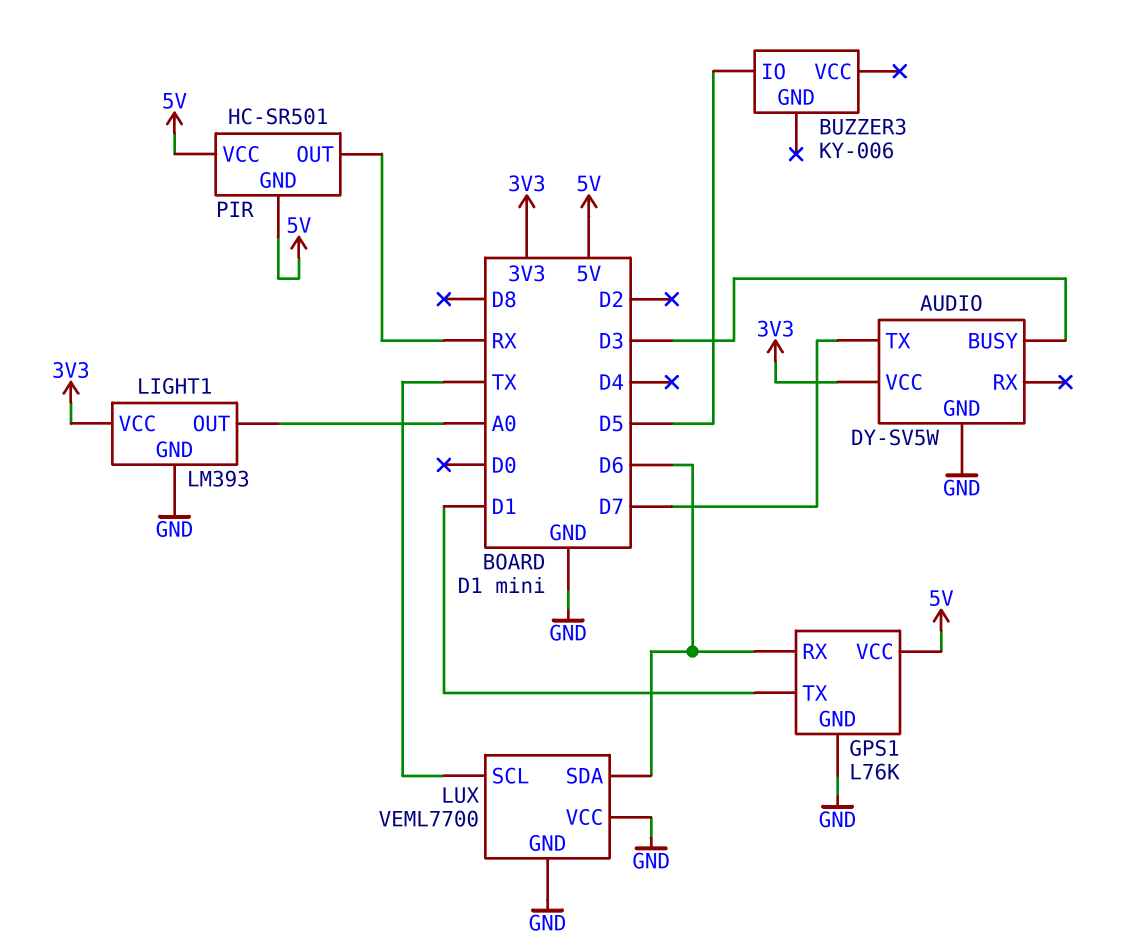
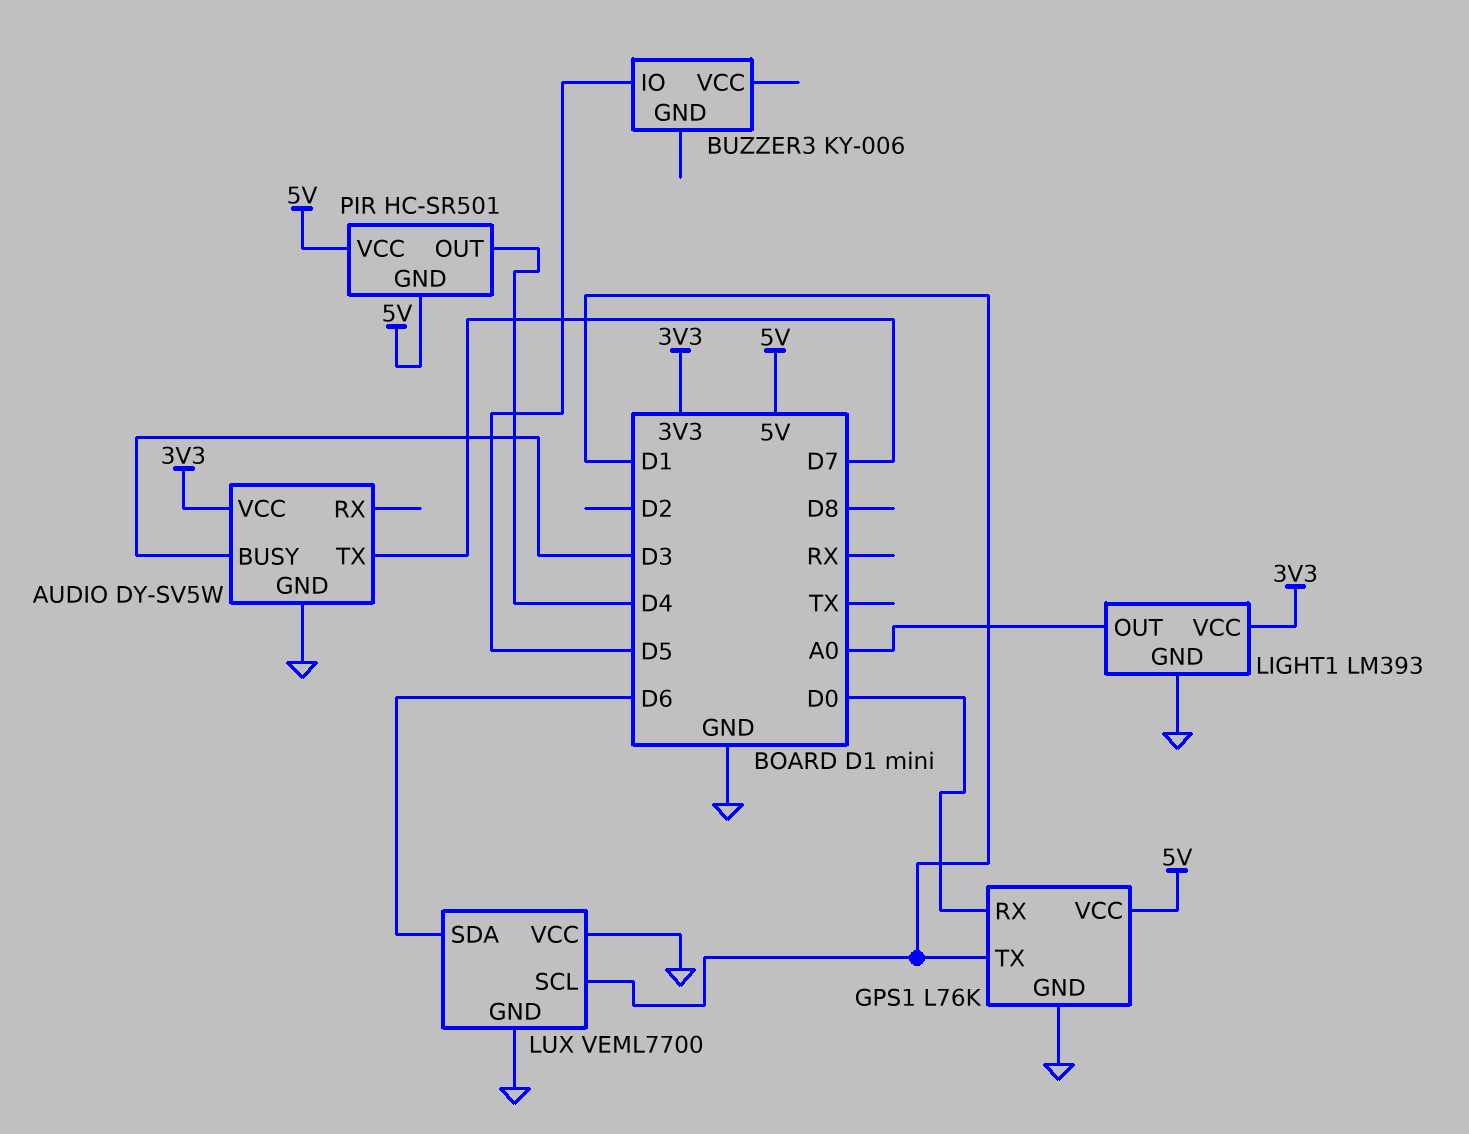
GPS1 pin RX: D6 -> D0
LUX pin SCL: TX -> D1
PIR pin OUT: RX -> D4

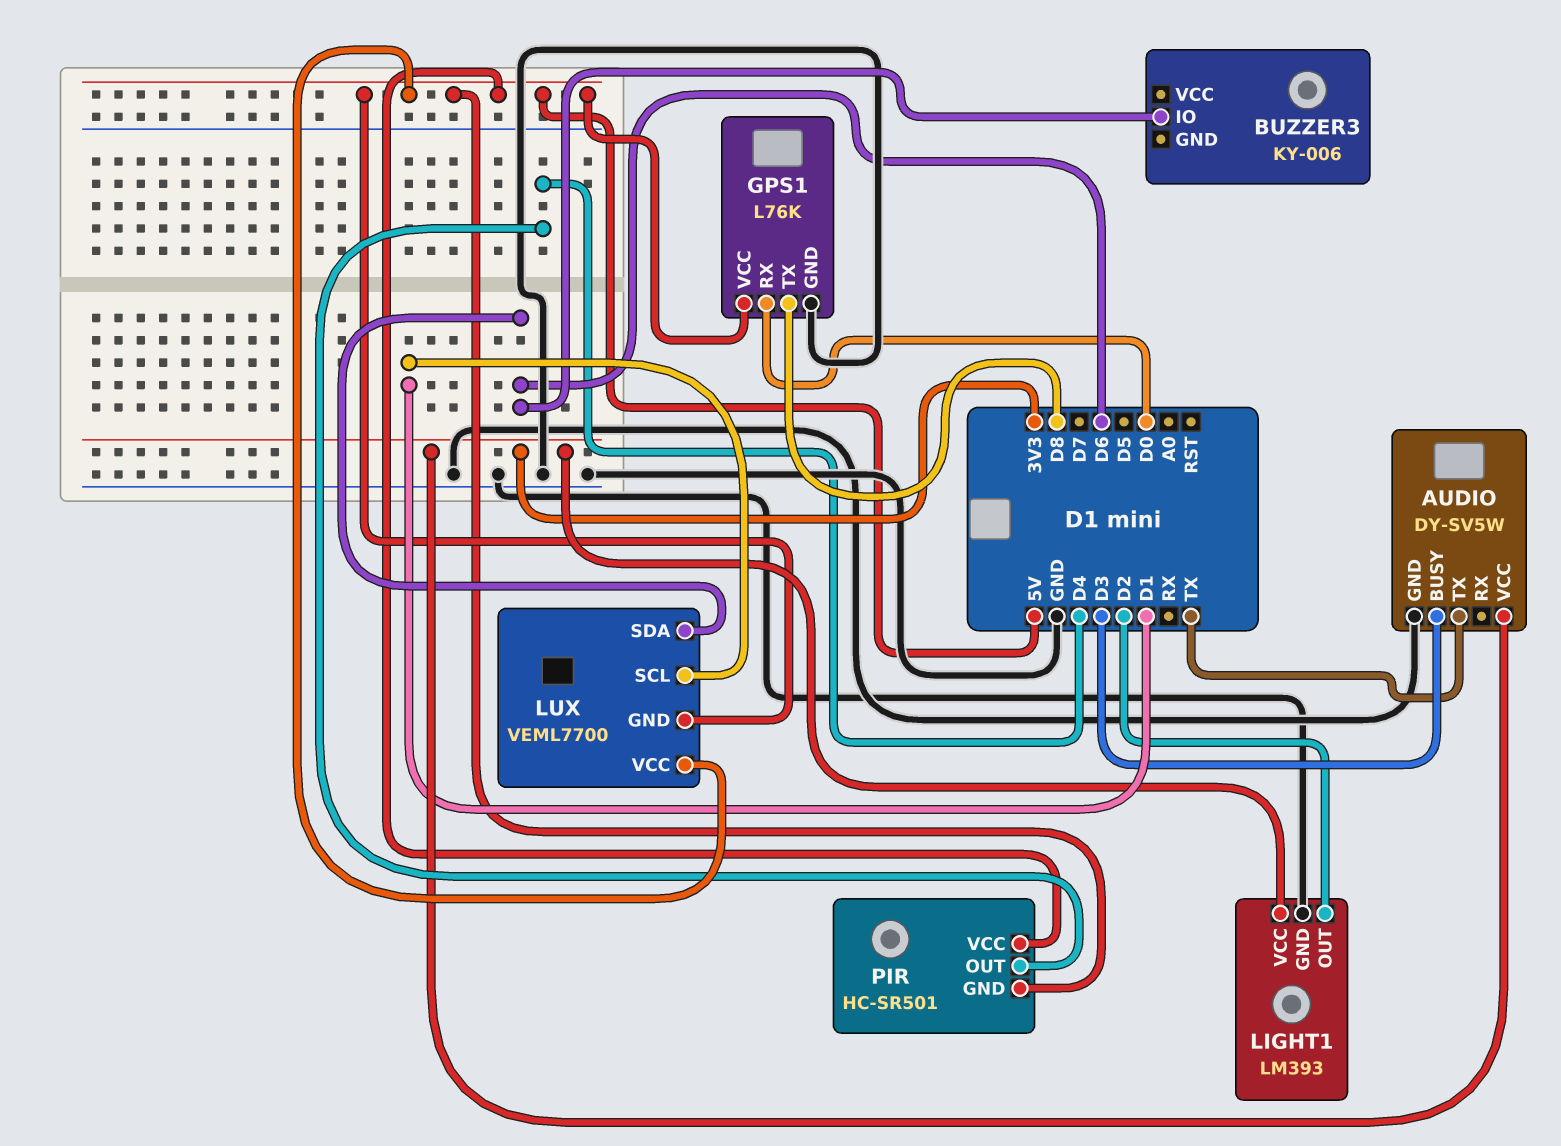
AUDIO pin TX: D7 -> TX
BUZZER3 pin IO: D5 -> D6
GPS1 pin TX: D1 -> D8
LIGHT1 pin OUT: A0 -> D2
LUX pin GND: GND -> 5V
LUX pin VCC: GND -> 5V

